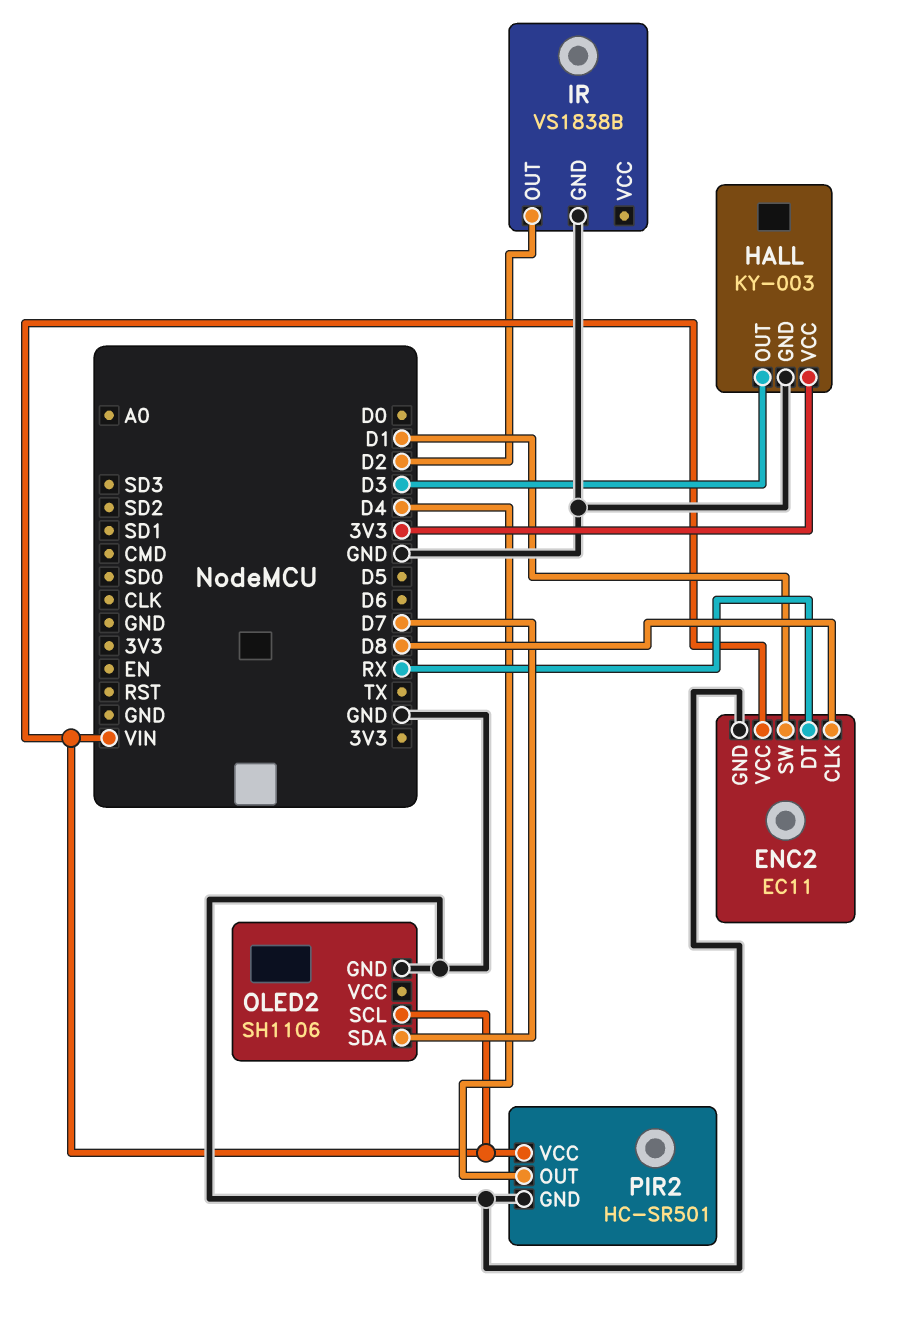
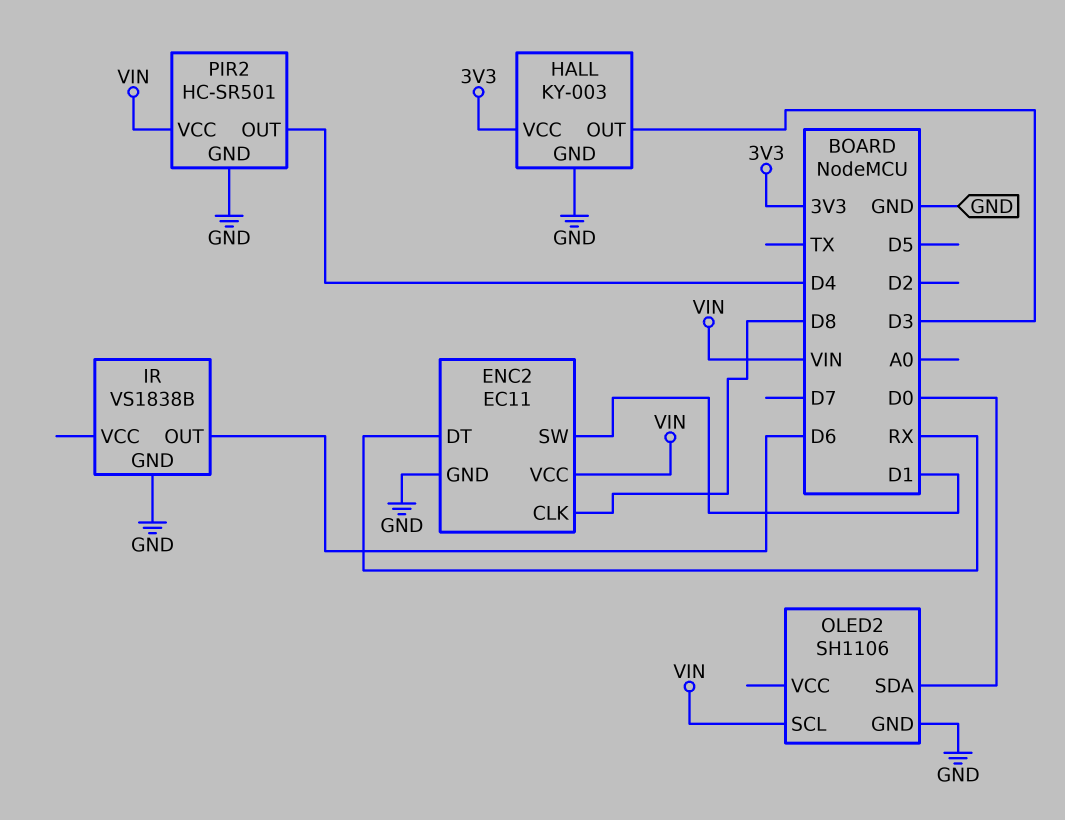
IR pin OUT: D2 -> D6
OLED2 pin SDA: D7 -> D0

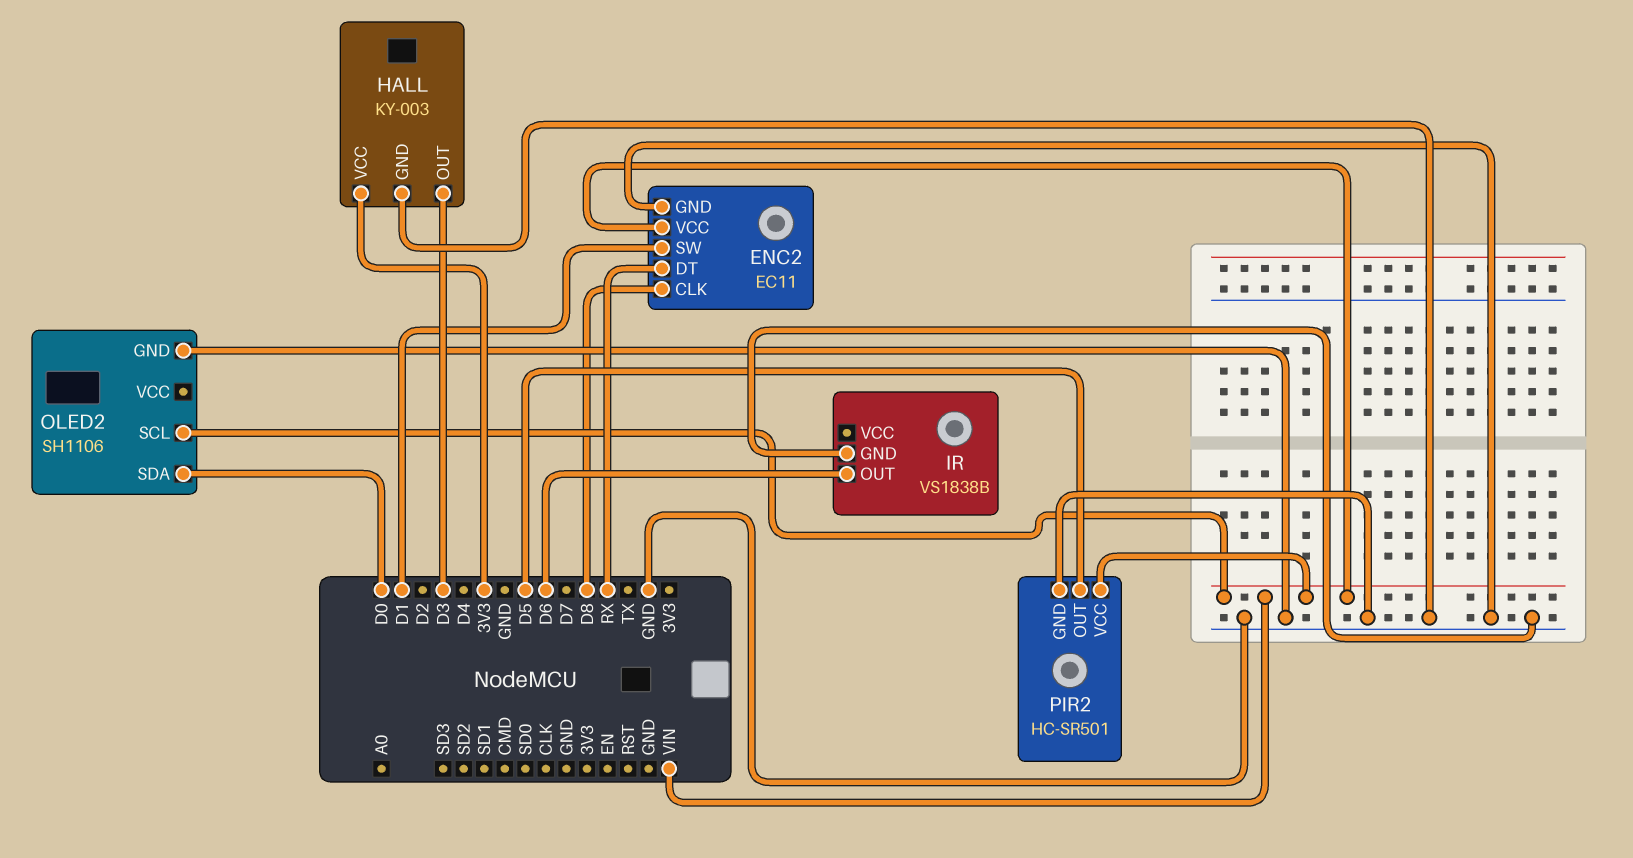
PIR2 pin OUT: D4 -> D5

